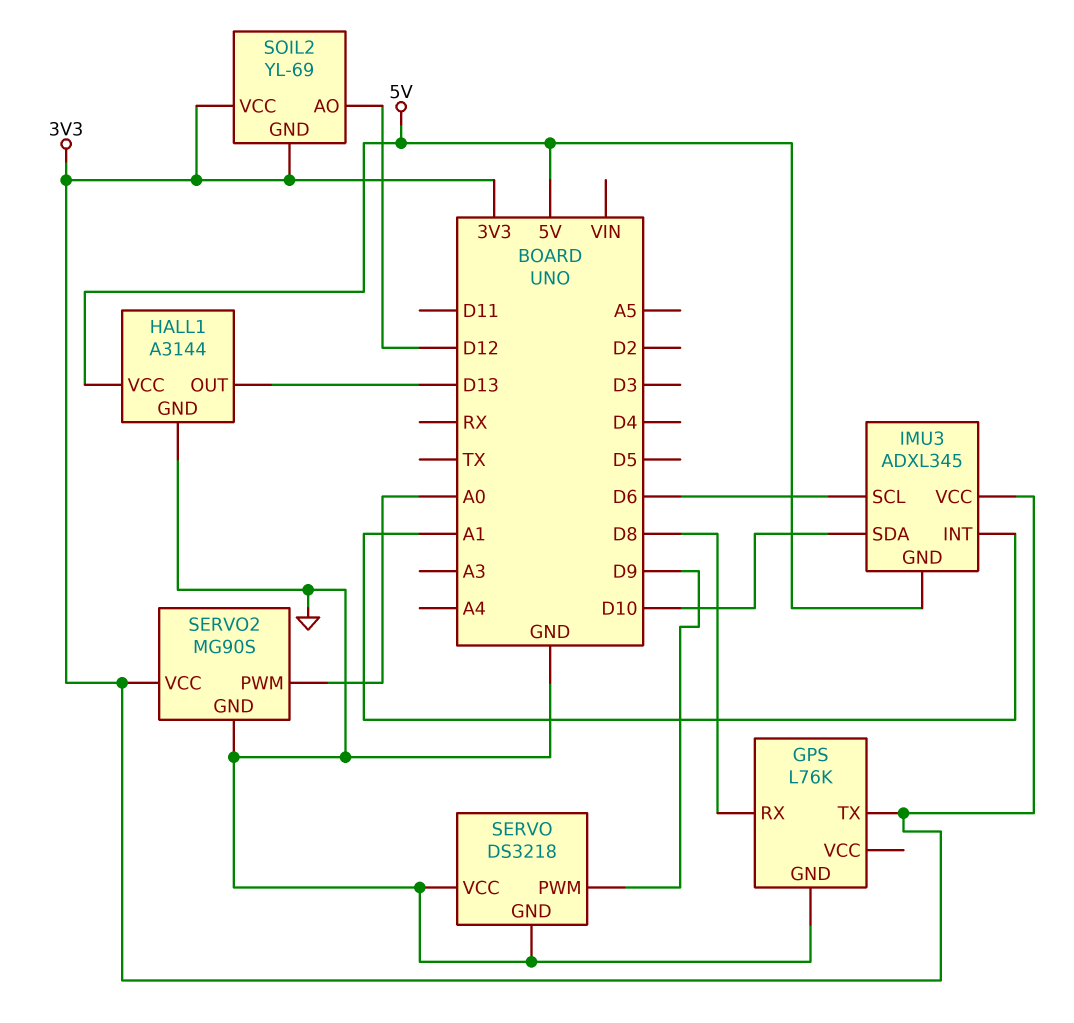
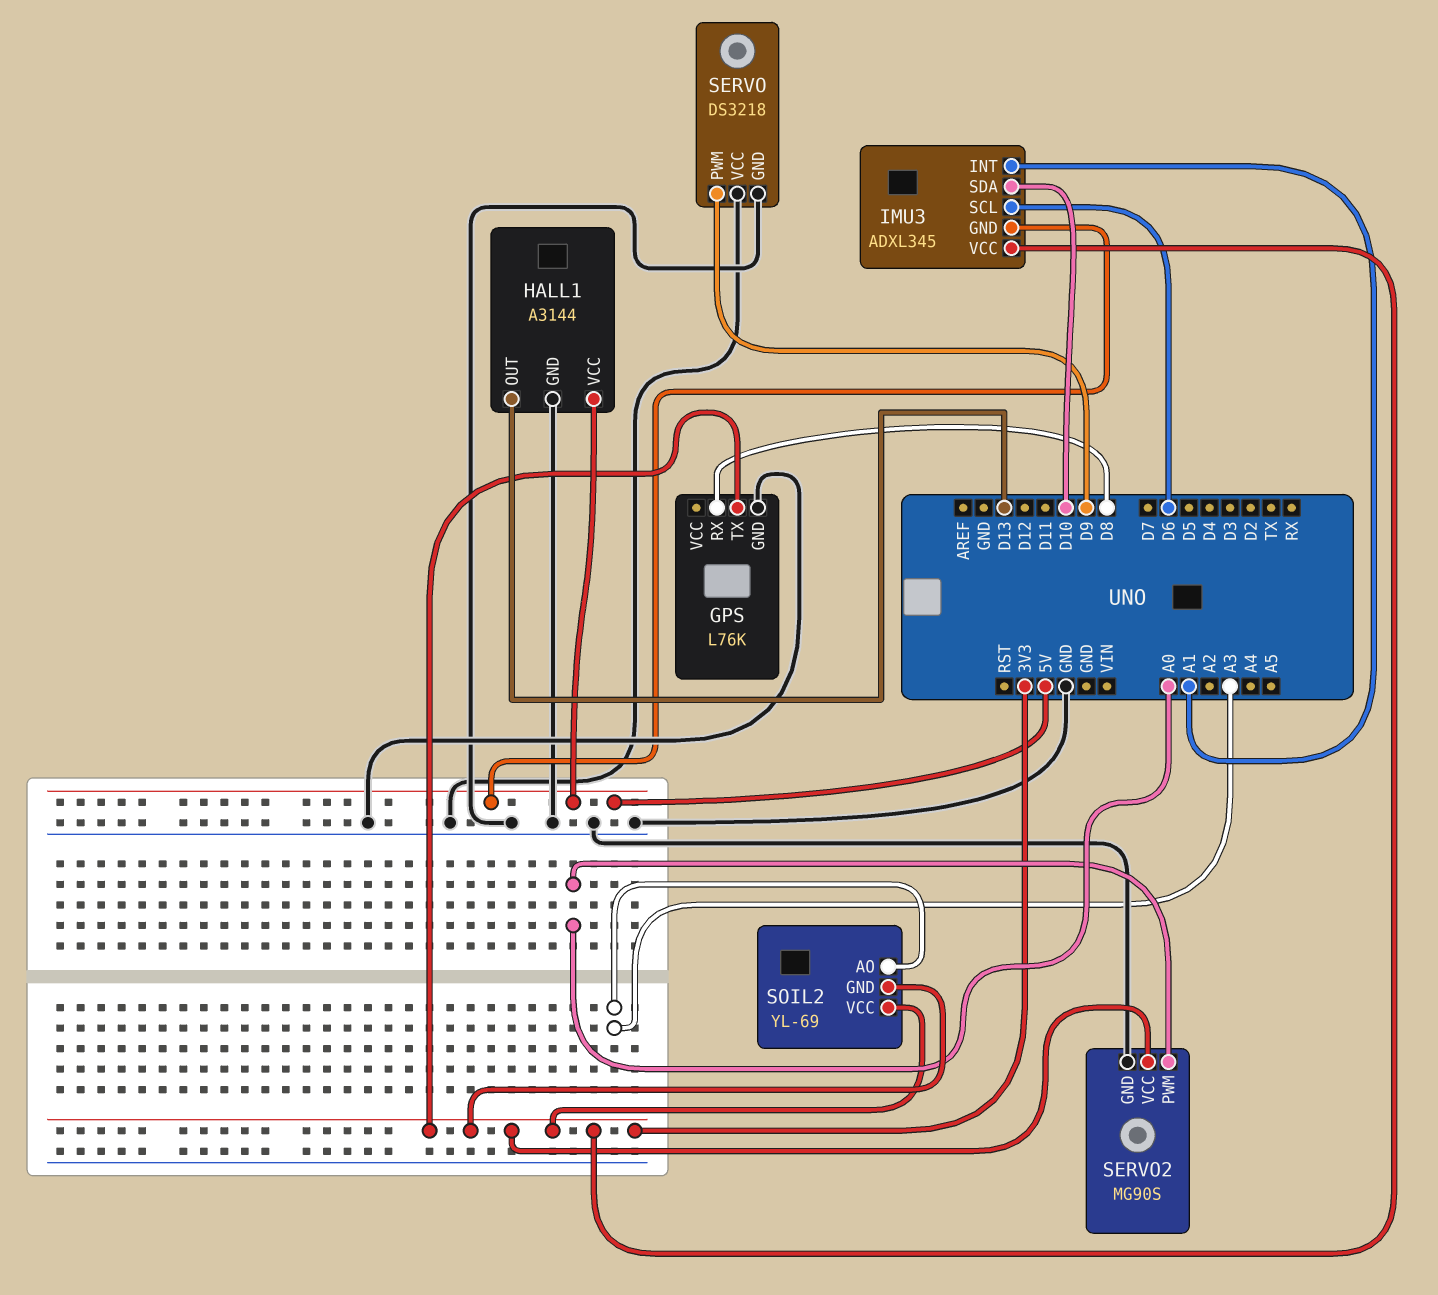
SOIL2 pin AO: D12 -> A3

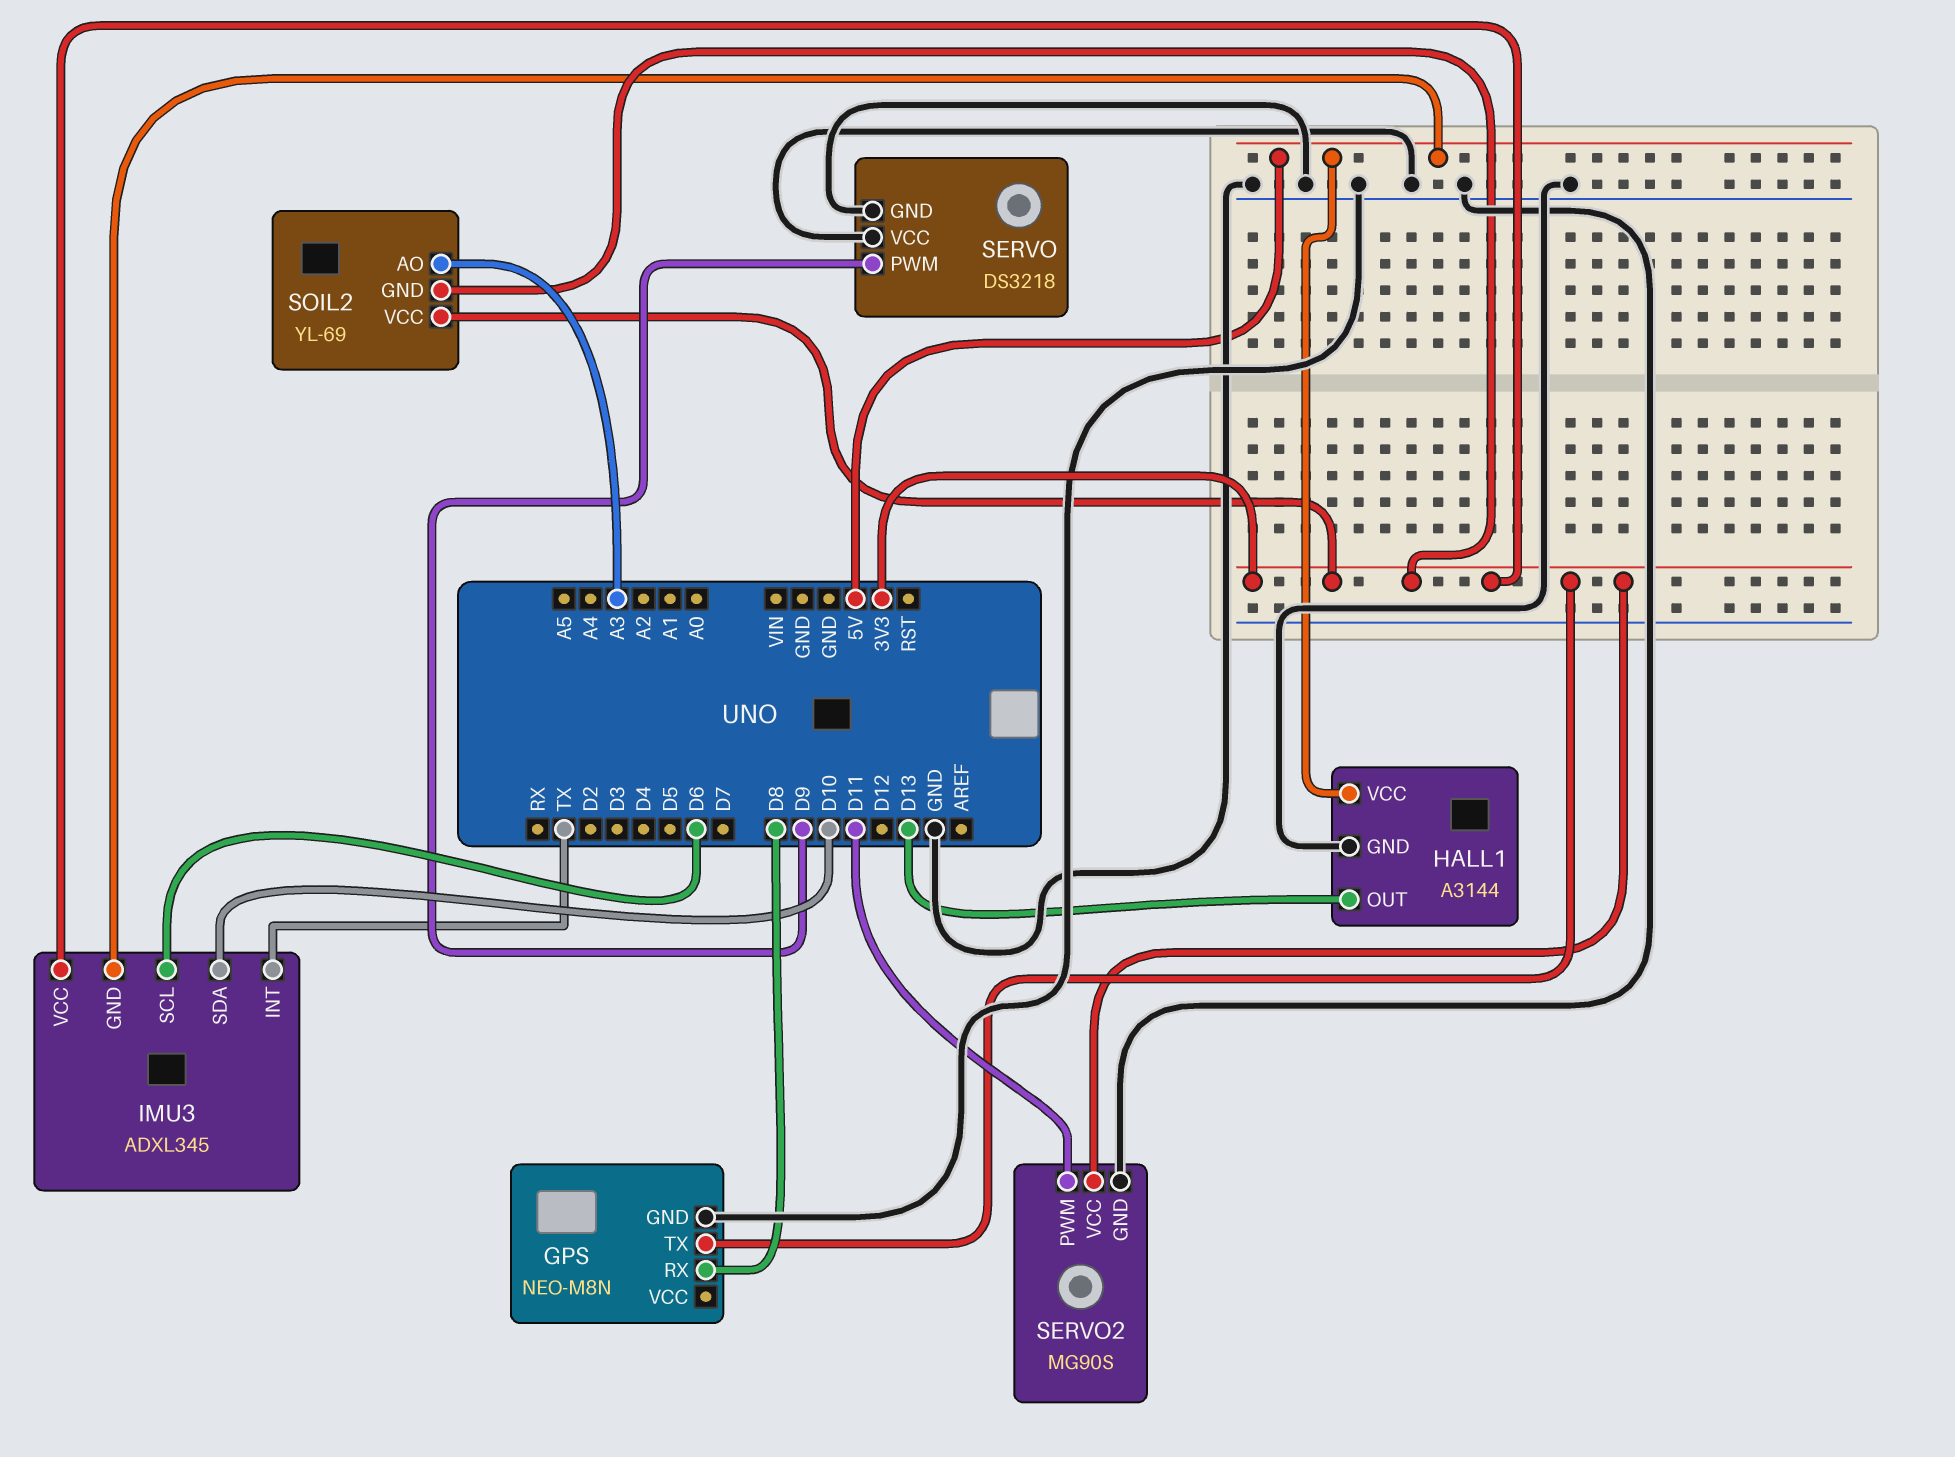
GPS: L76K -> NEO-M8N
IMU3 pin INT: A1 -> TX
SERVO2 pin PWM: A0 -> D11

